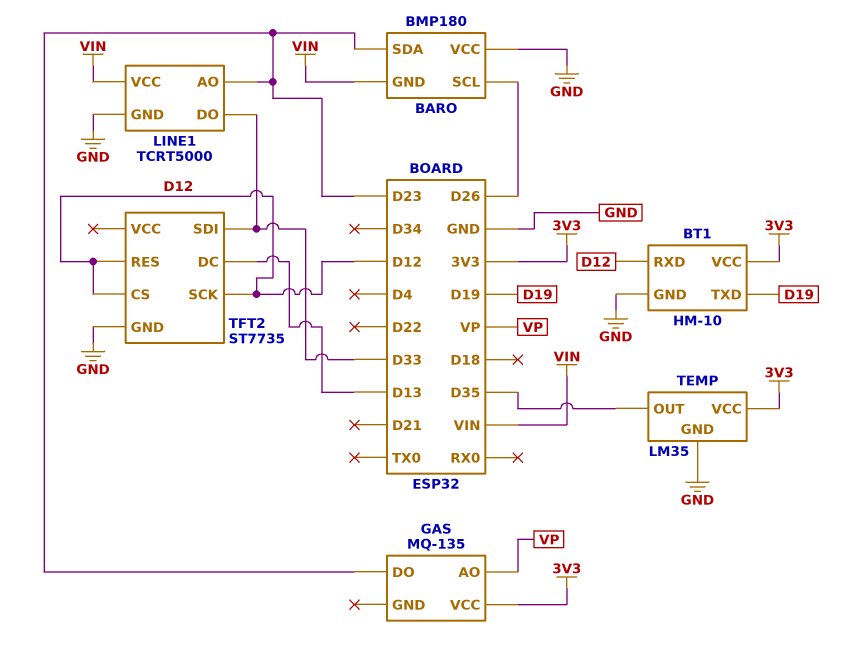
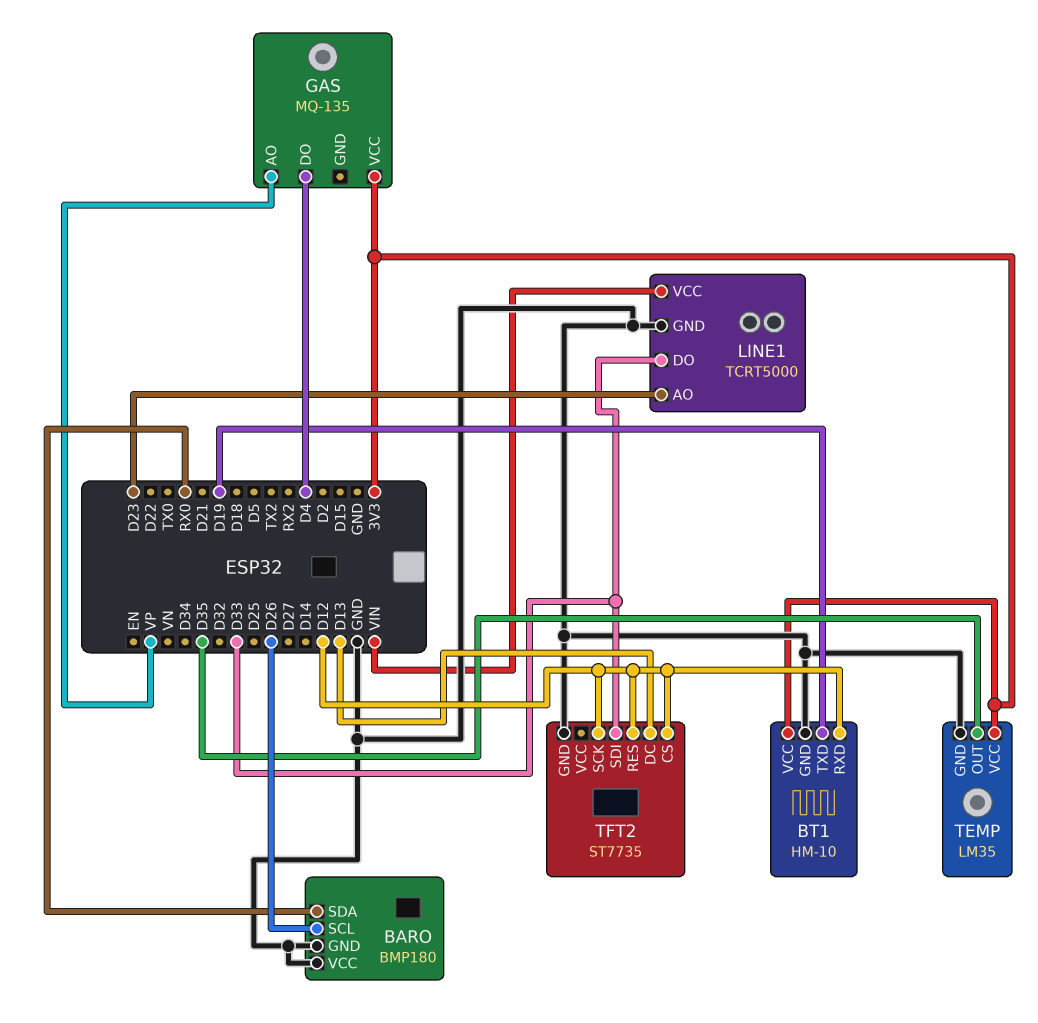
BARO pin GND: VIN -> GND
BARO pin SDA: D23 -> RX0
GAS pin DO: D23 -> D4

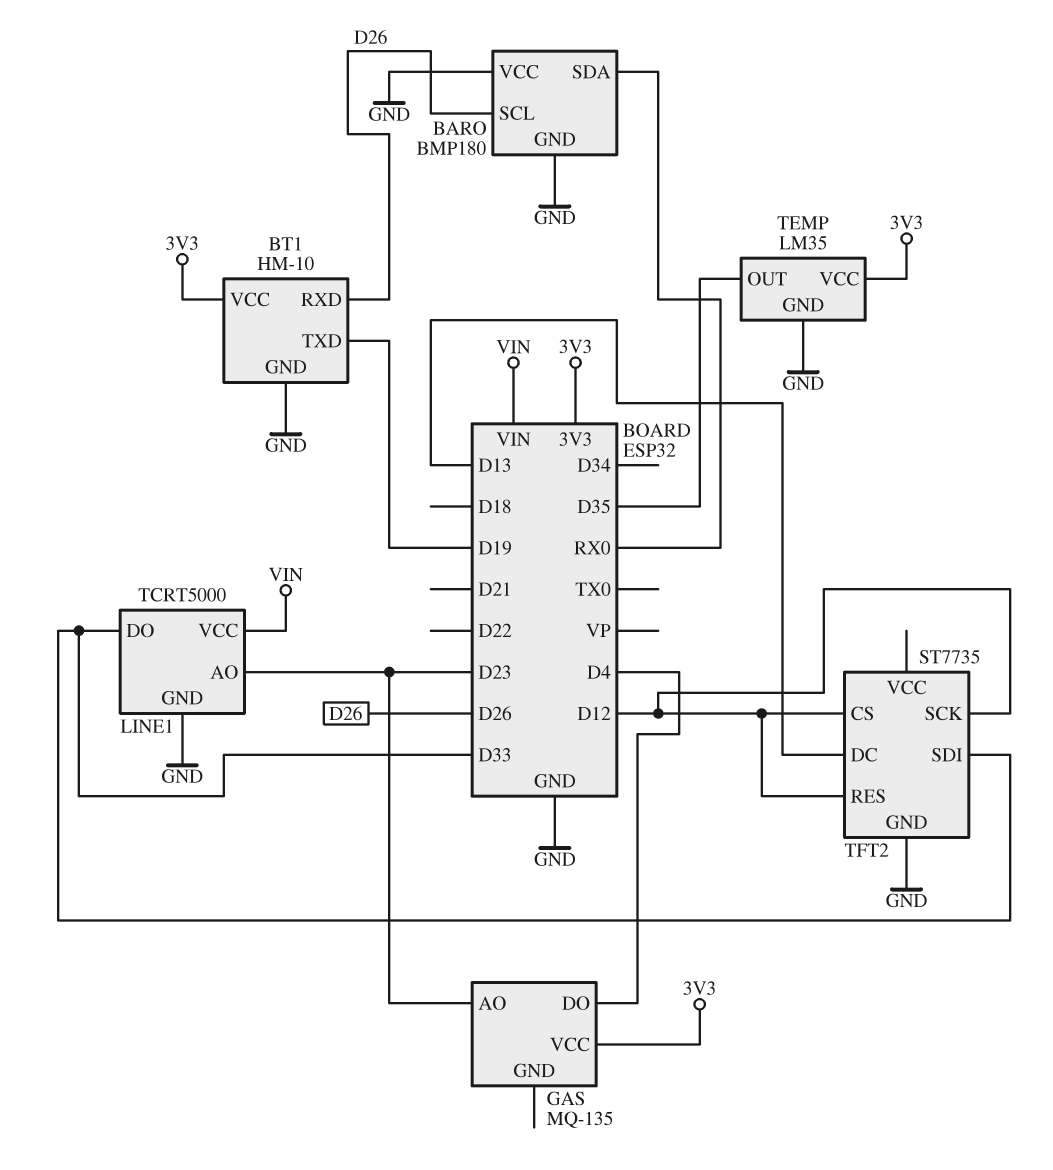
BT1 pin RXD: D12 -> D26
GAS pin AO: VP -> D23

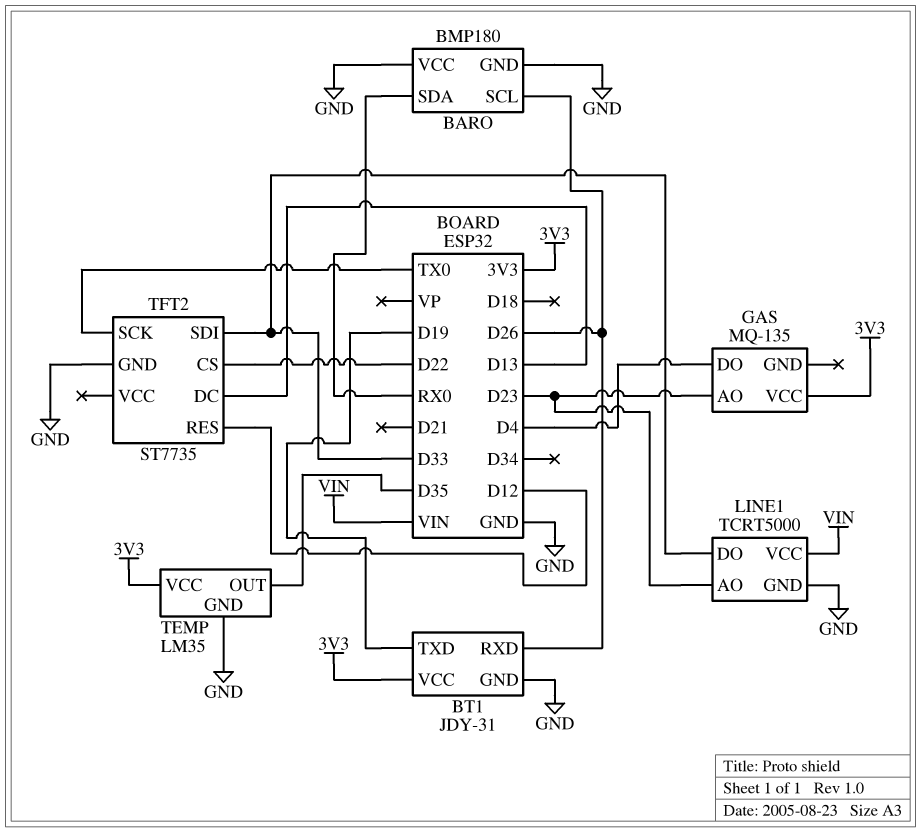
BT1: HM-10 -> JDY-31
TFT2 pin CS: D12 -> D22
TFT2 pin SCK: D12 -> TX0

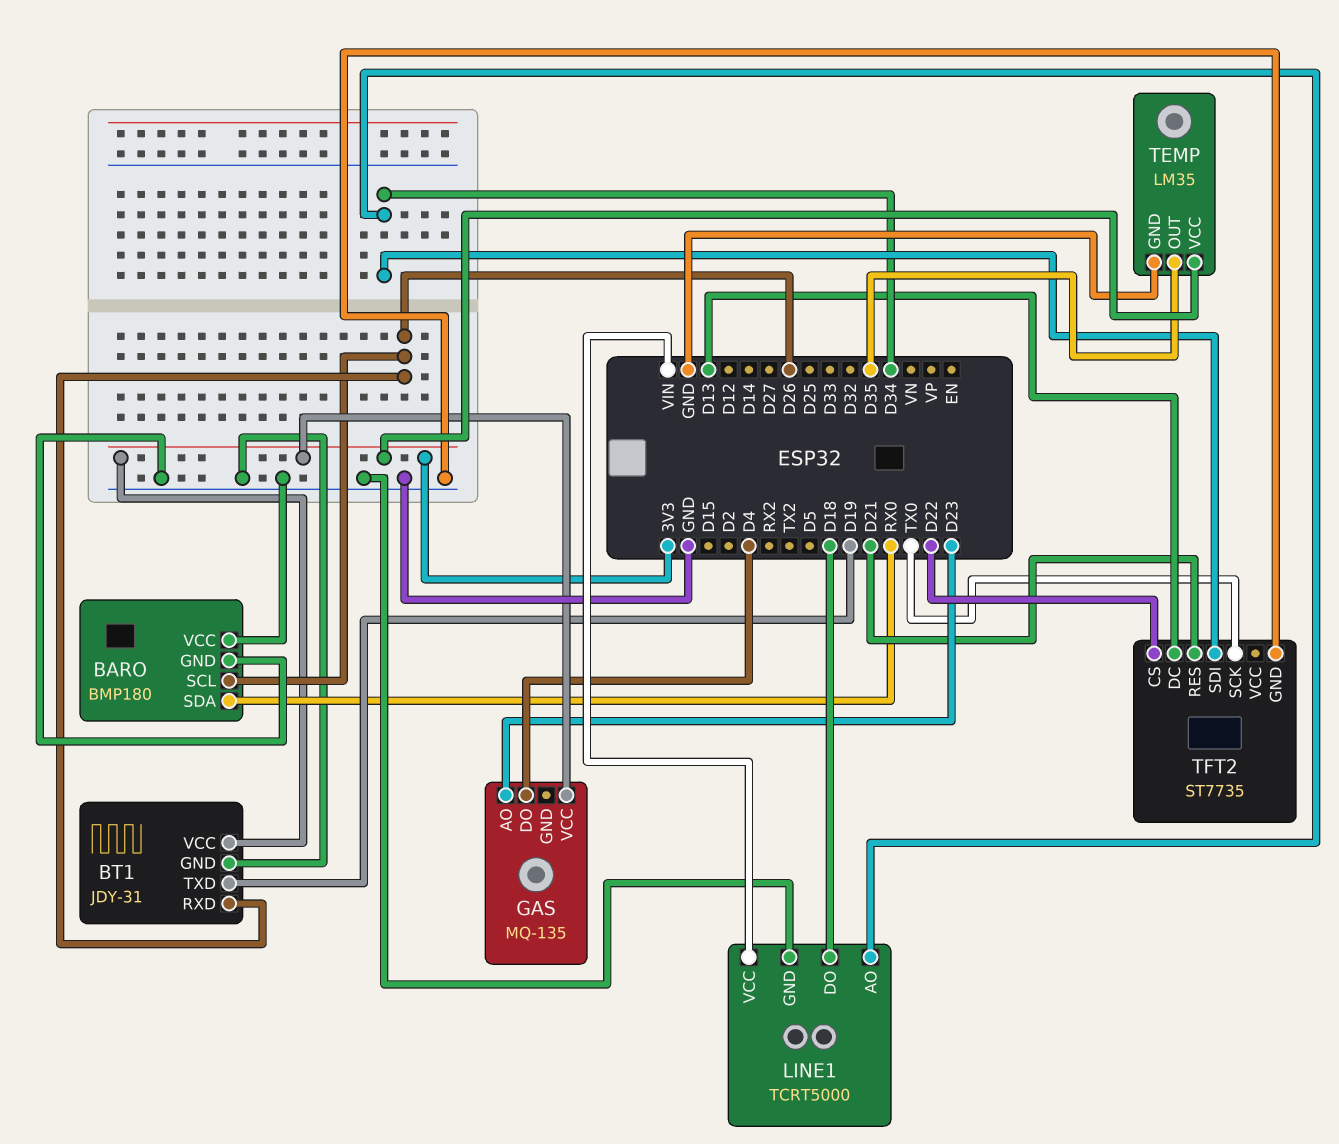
LINE1 pin AO: D23 -> D34
LINE1 pin DO: D33 -> D18
TFT2 pin RES: D12 -> D21
TFT2 pin SDI: D33 -> D34

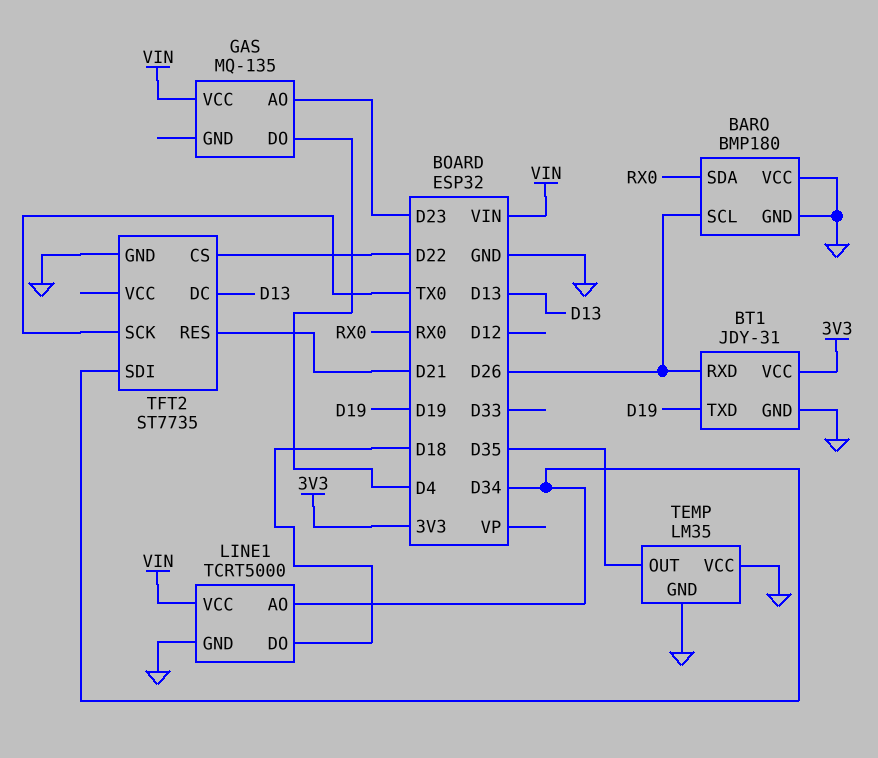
GAS pin VCC: 3V3 -> VIN
TEMP pin VCC: 3V3 -> GND

